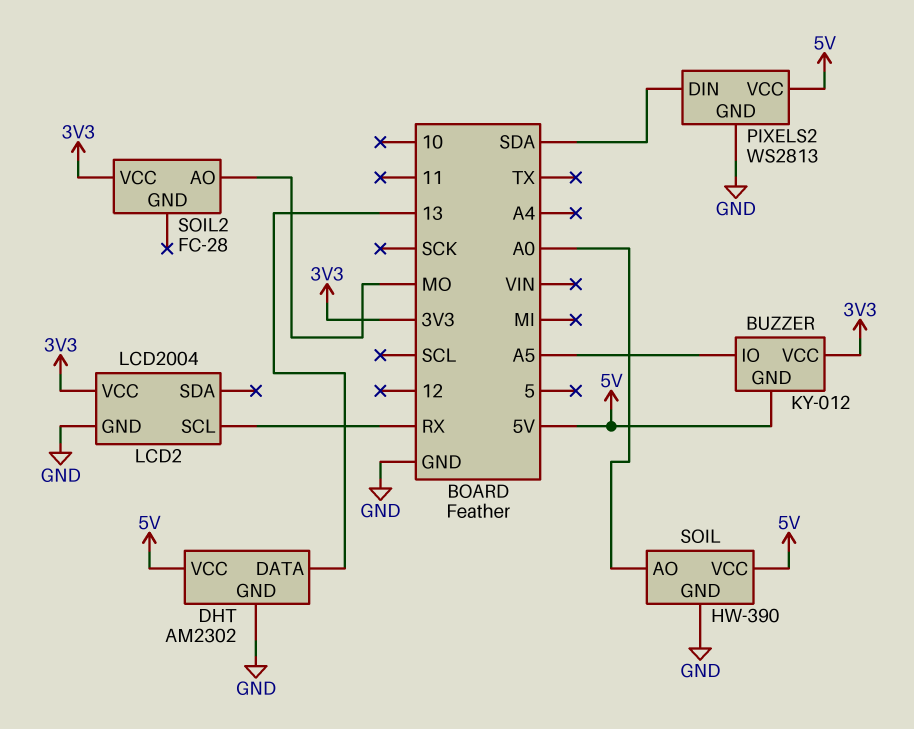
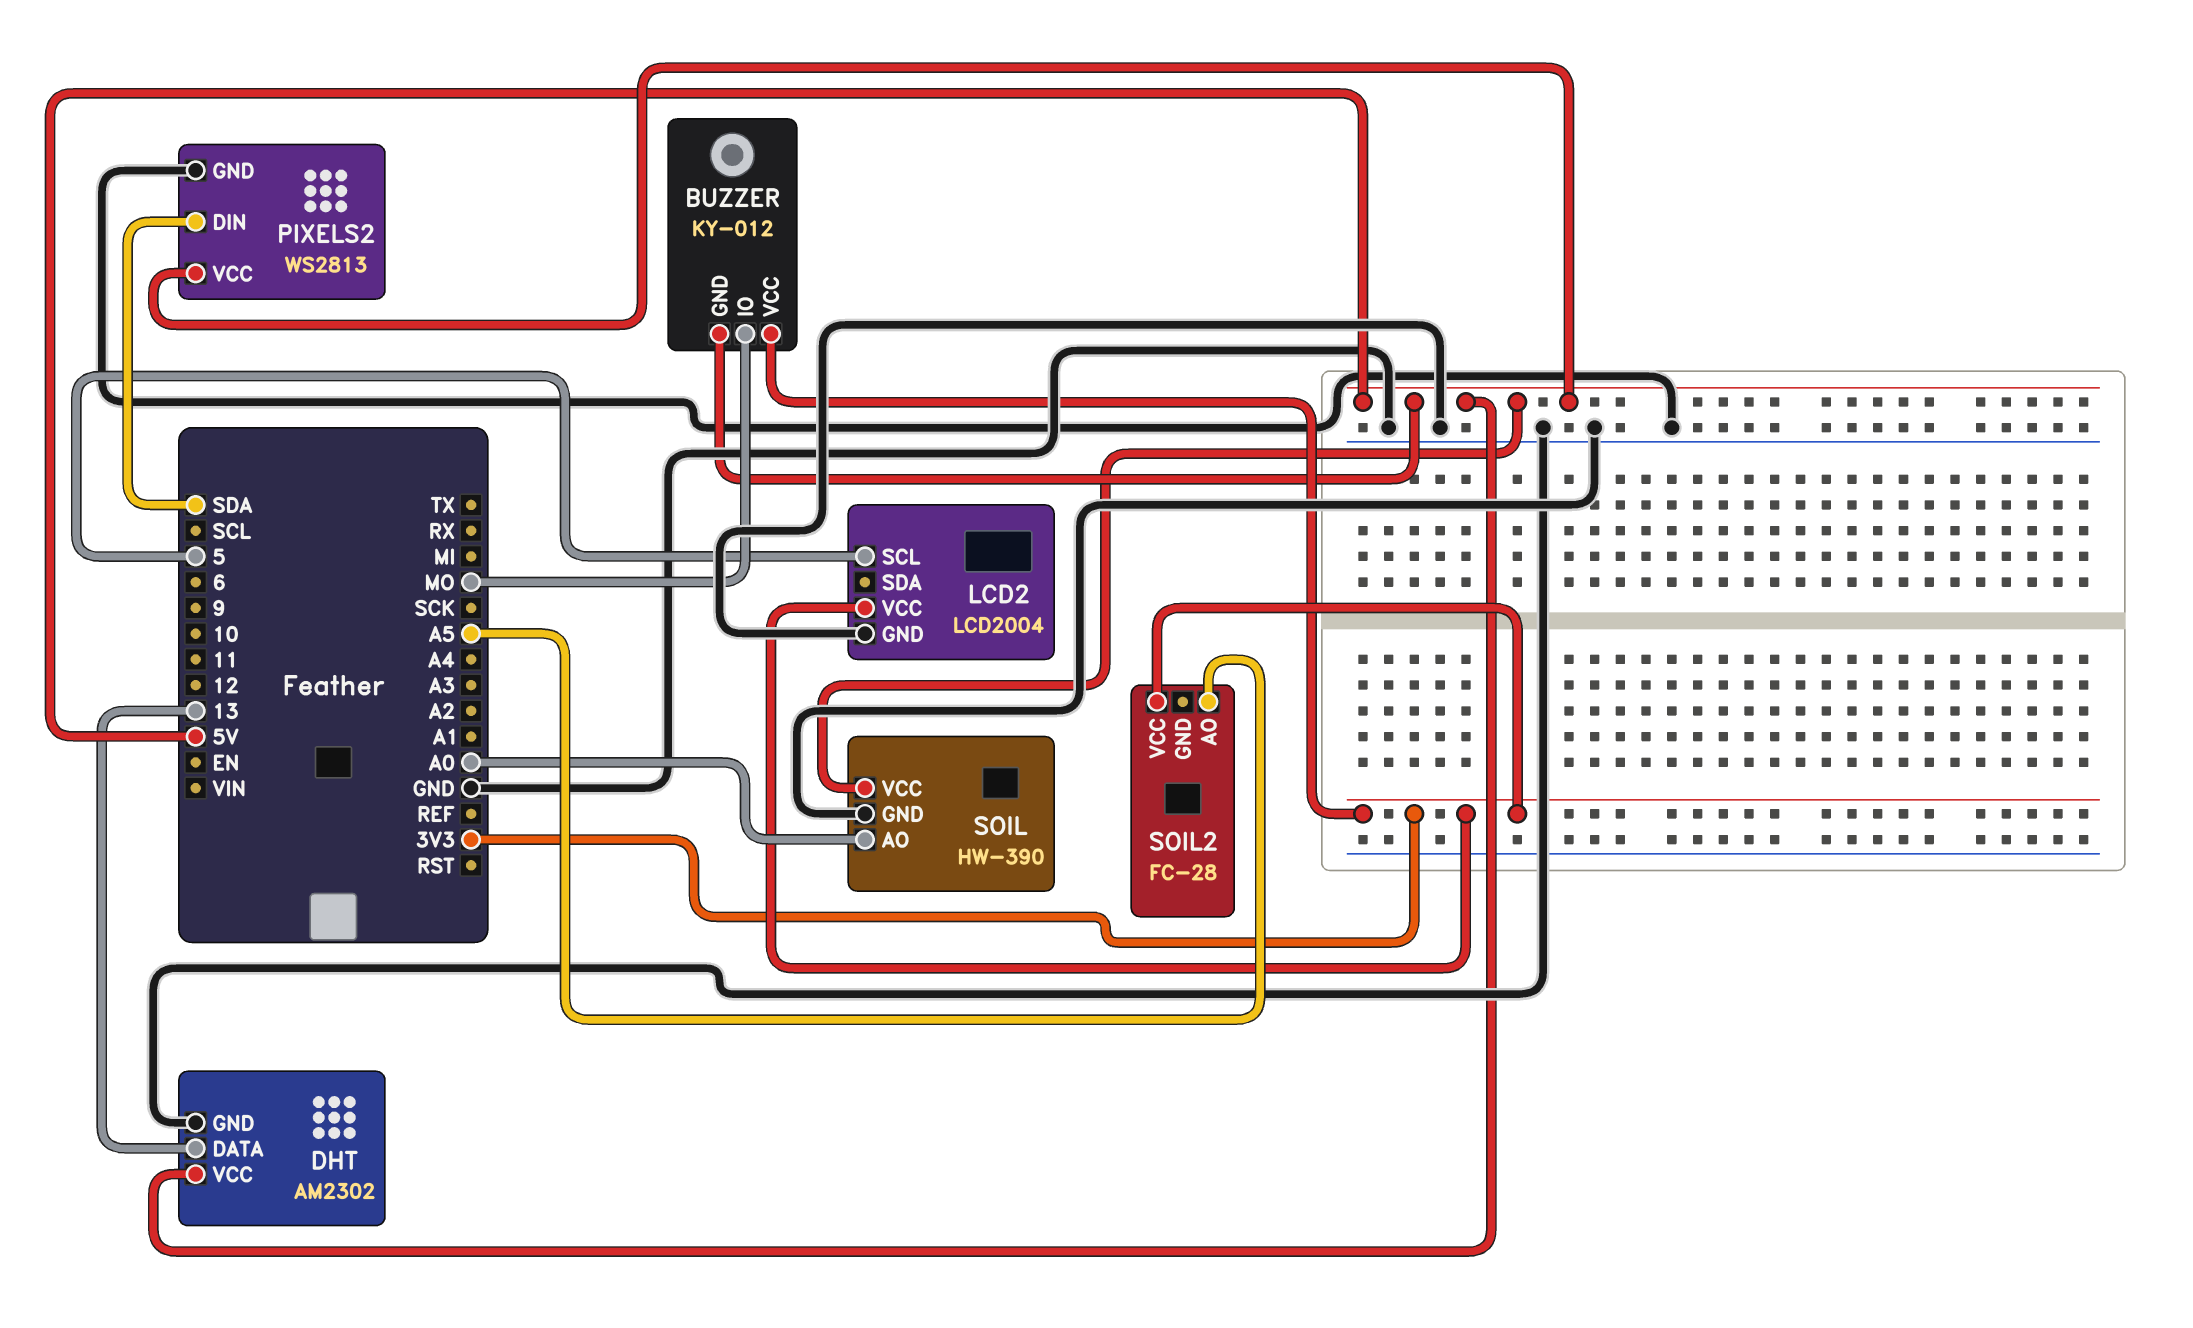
BUZZER pin IO: A5 -> MO
LCD2 pin SCL: RX -> 5
SOIL2 pin AO: MO -> A5

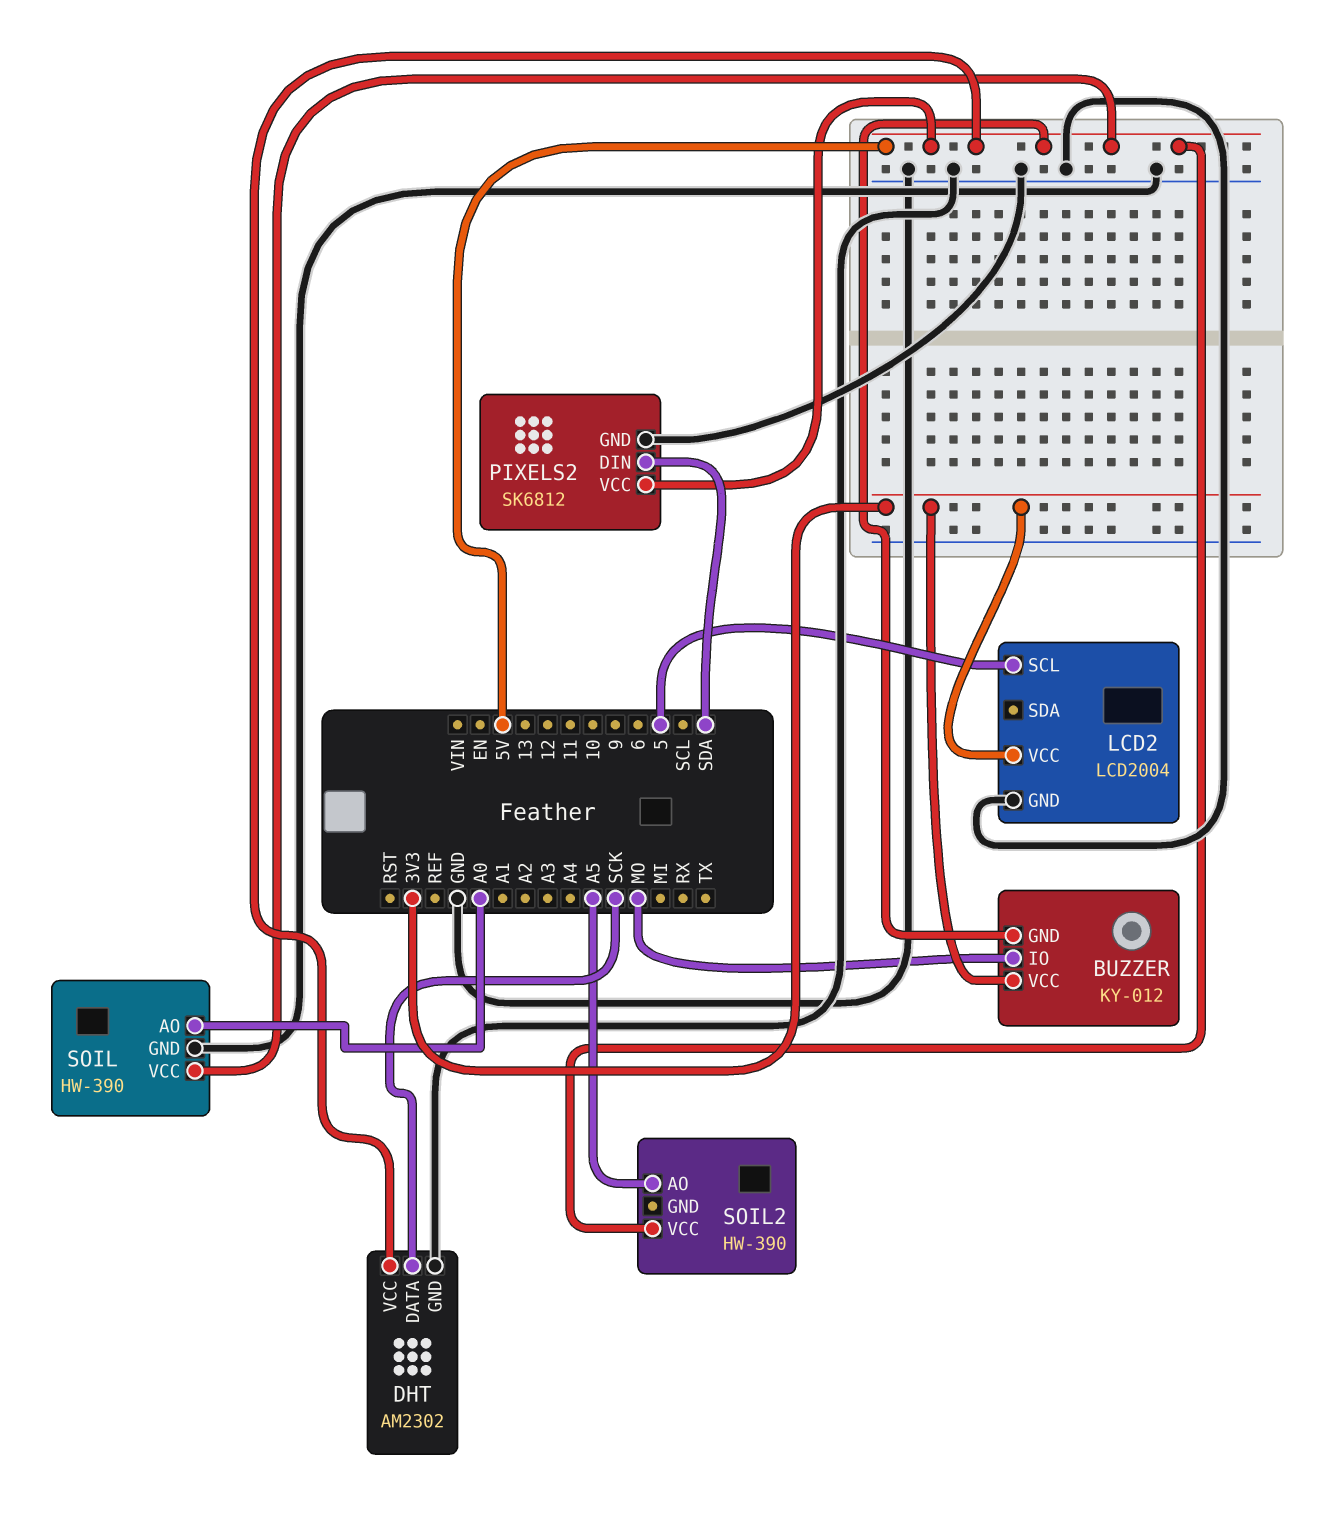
DHT pin DATA: 13 -> SCK
PIXELS2: WS2813 -> SK6812
SOIL2: FC-28 -> HW-390
SOIL2 pin VCC: 3V3 -> 5V

